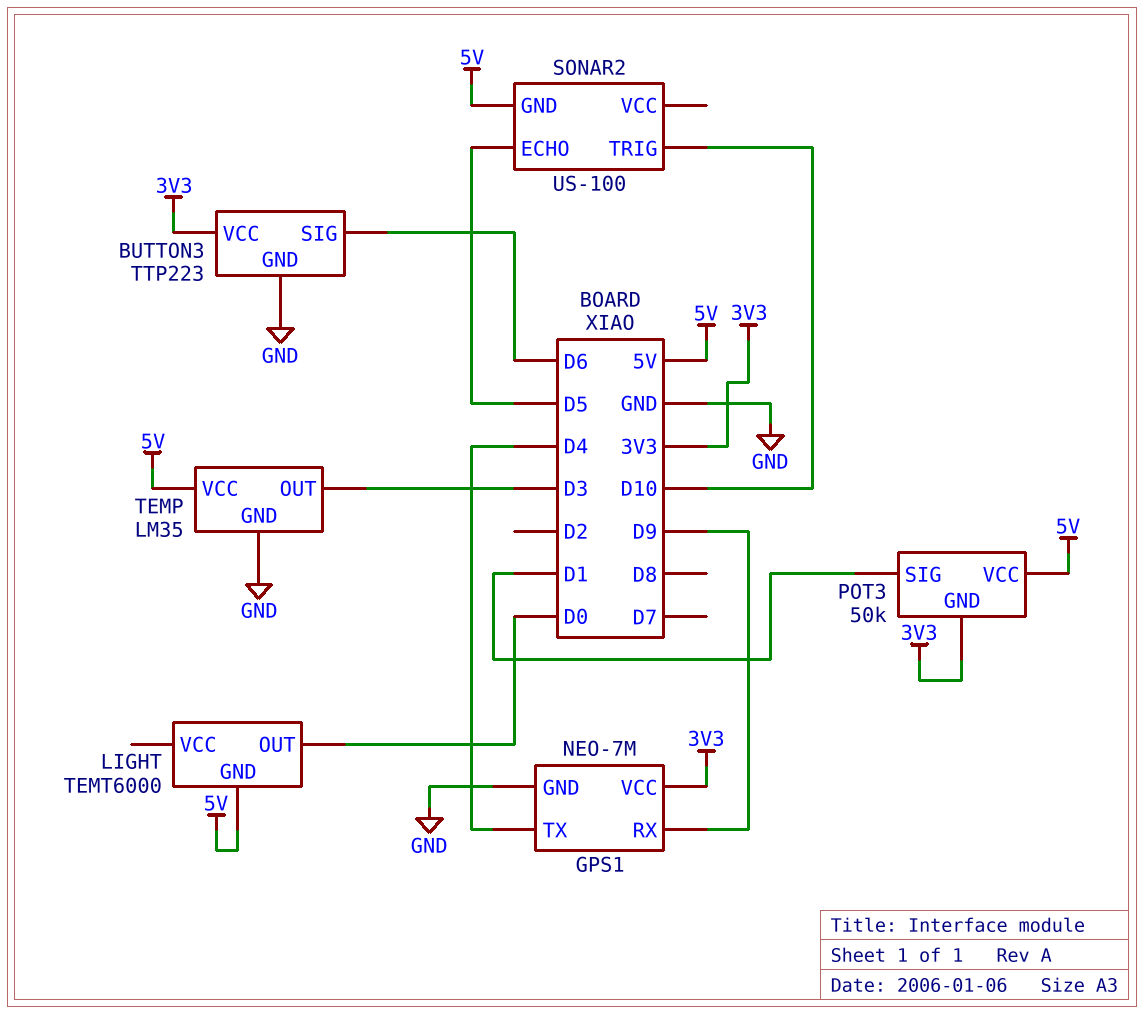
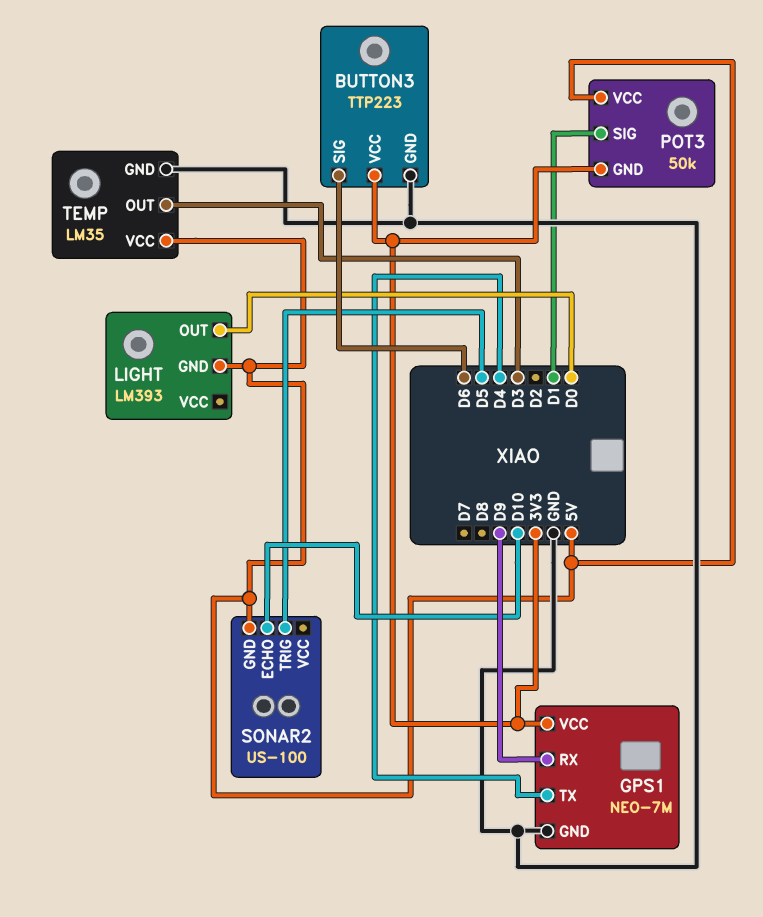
LIGHT: TEMT6000 -> LM393
SONAR2 pin ECHO: D5 -> D10
SONAR2 pin TRIG: D10 -> D5

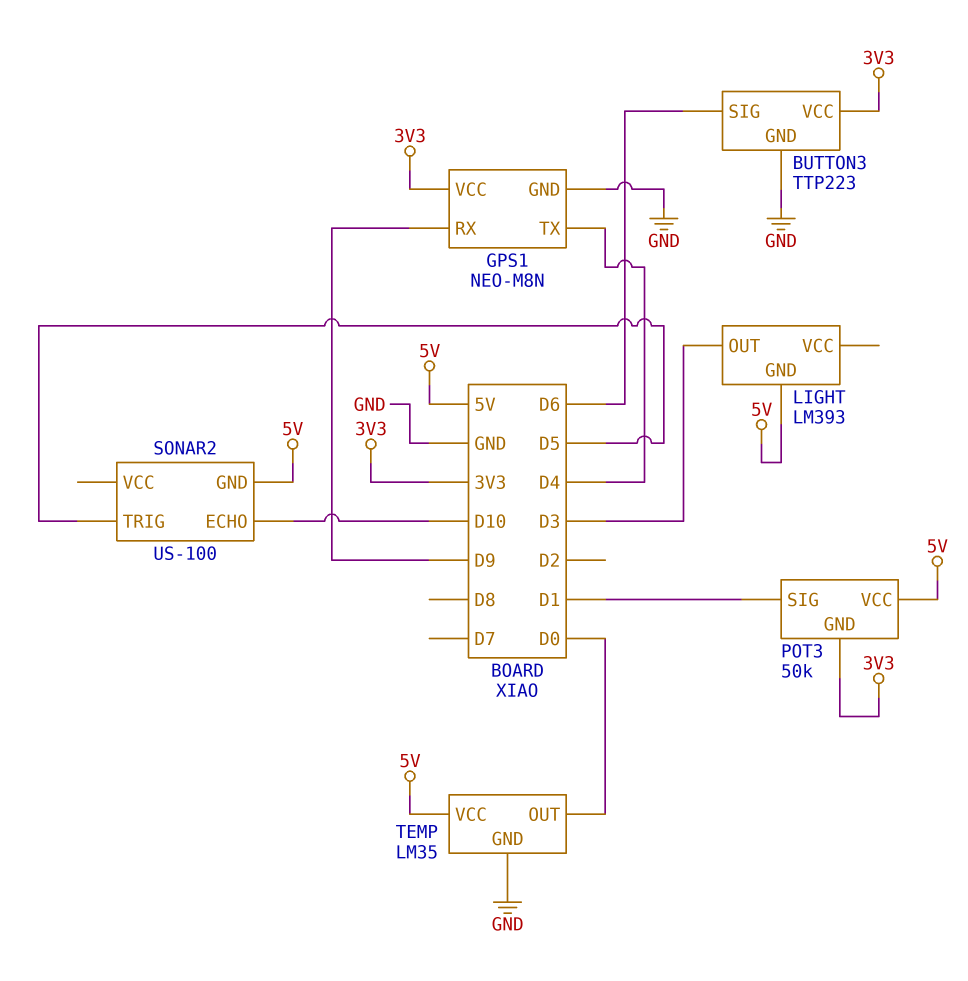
GPS1: NEO-7M -> NEO-M8N
LIGHT pin OUT: D0 -> D3
TEMP pin OUT: D3 -> D0

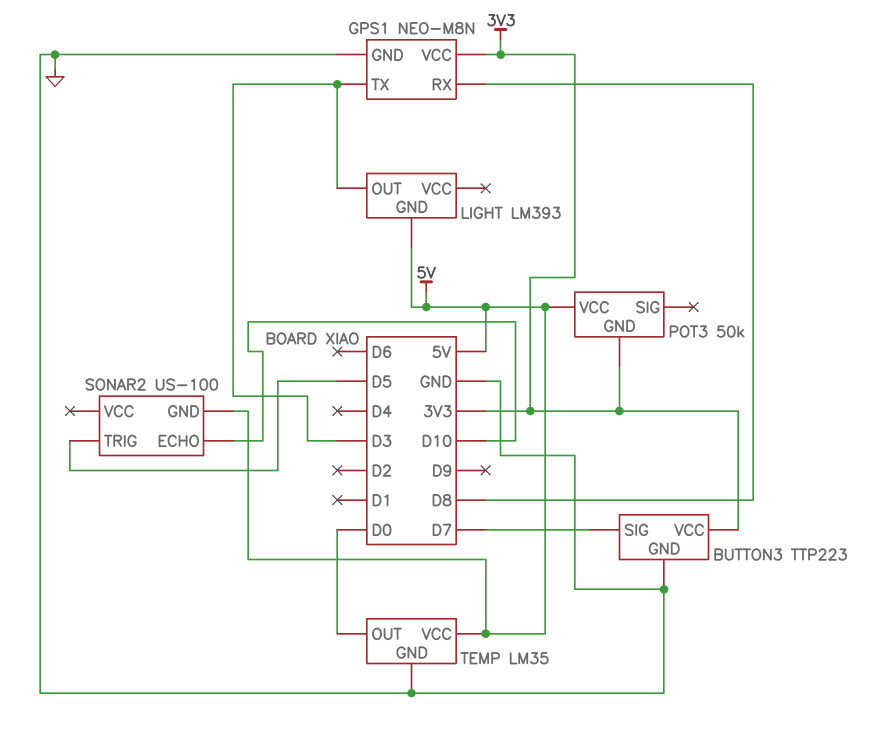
BUTTON3 pin SIG: D6 -> D7
GPS1 pin RX: D9 -> D8
GPS1 pin TX: D4 -> D3
POT3 pin SIG: D1 -> none

